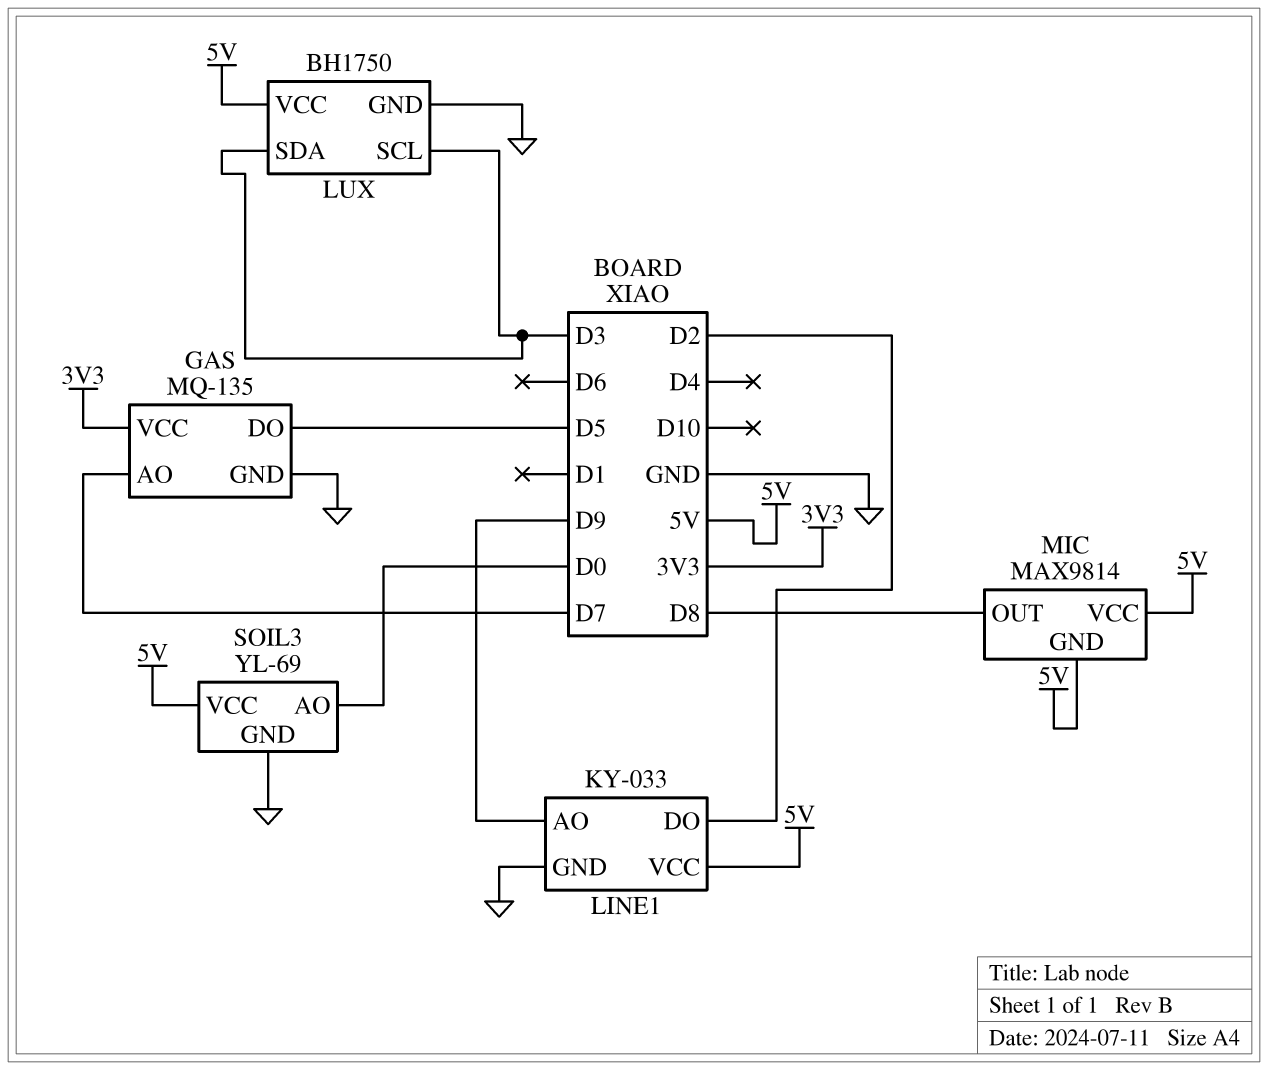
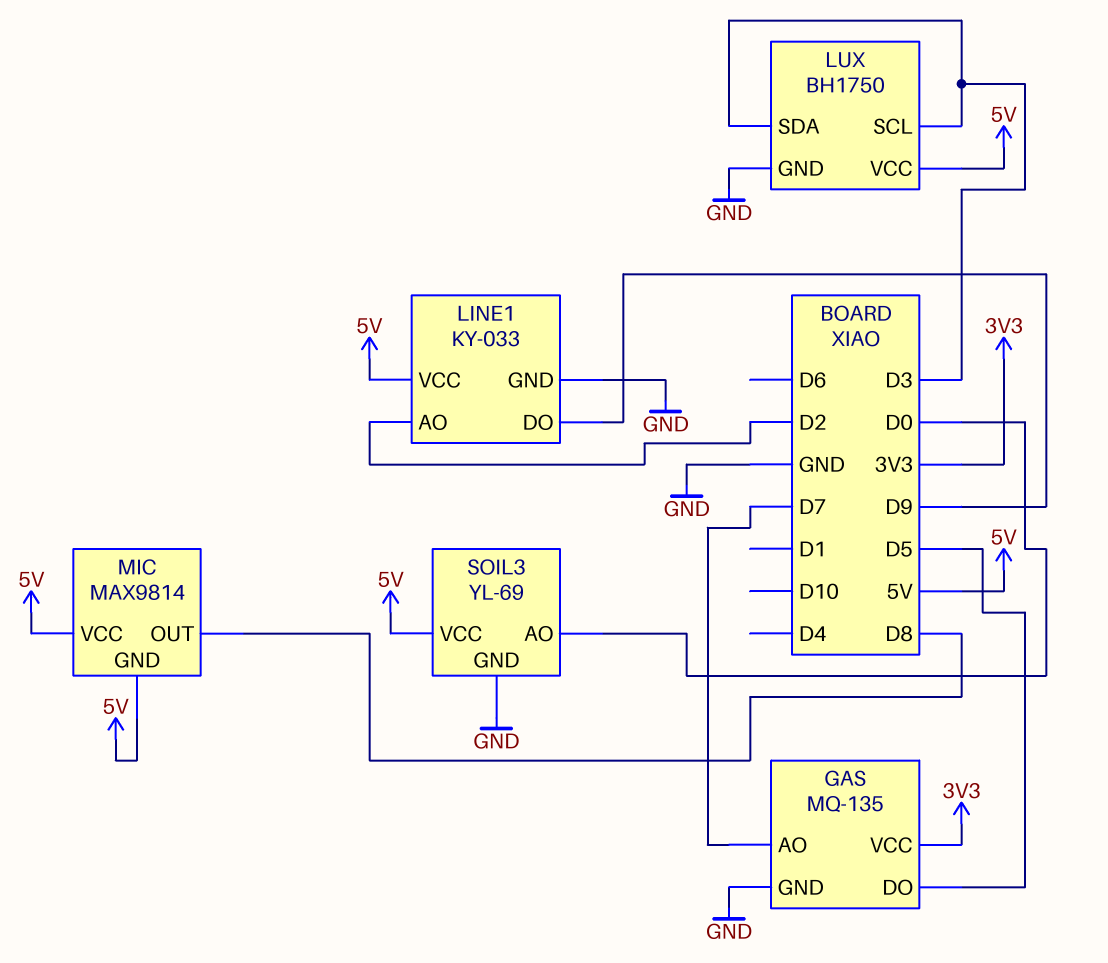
LINE1 pin AO: D9 -> D2
LINE1 pin DO: D2 -> D9

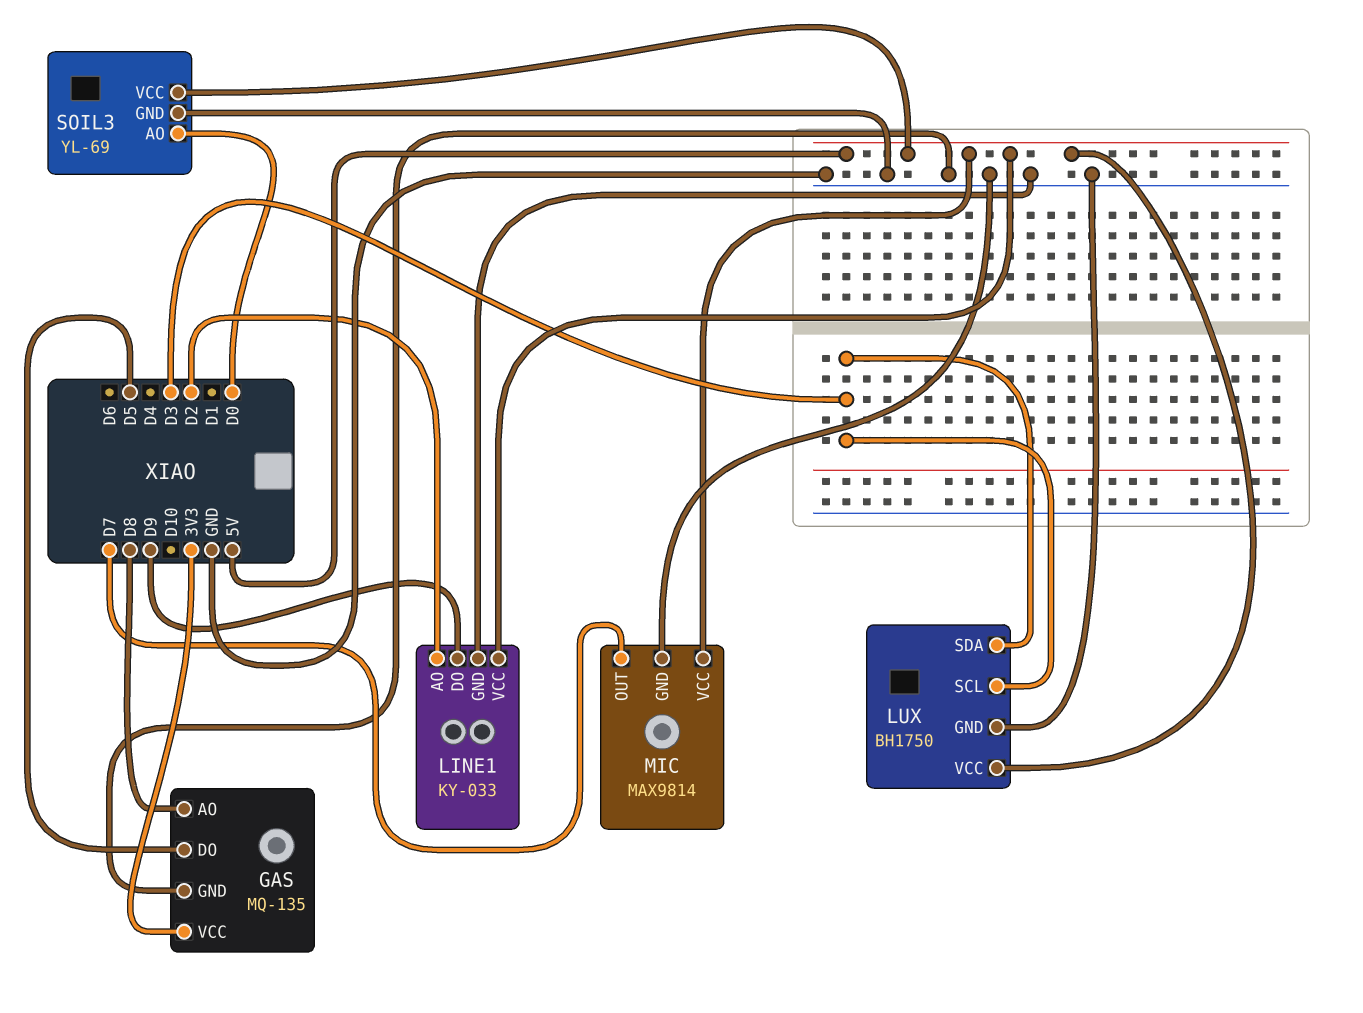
GAS pin AO: D7 -> D8
MIC pin GND: 5V -> GND
MIC pin OUT: D8 -> D7

